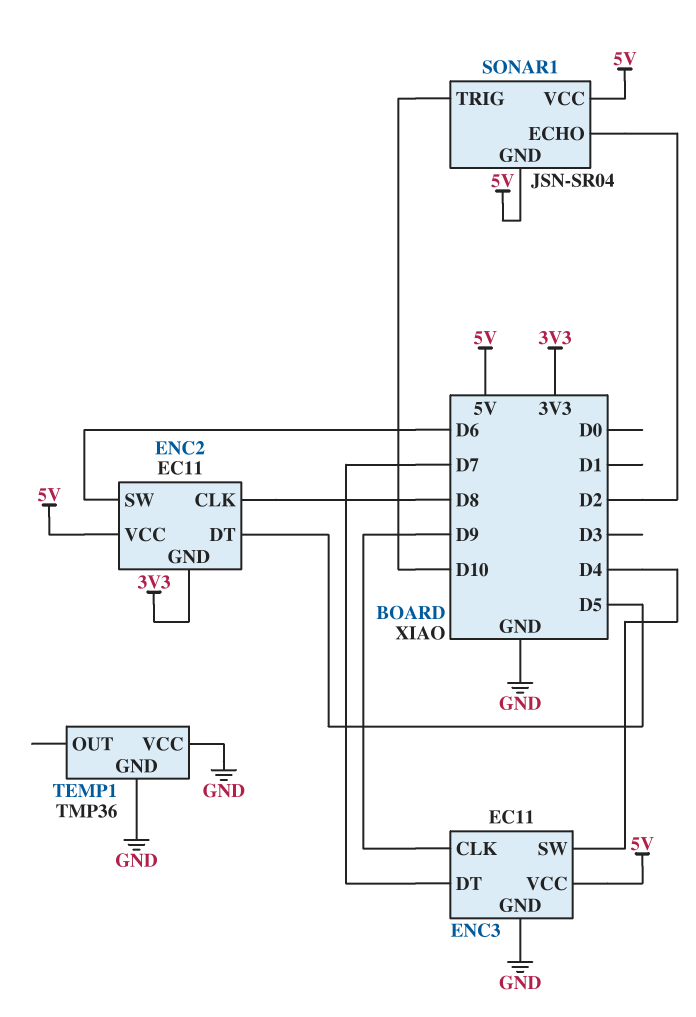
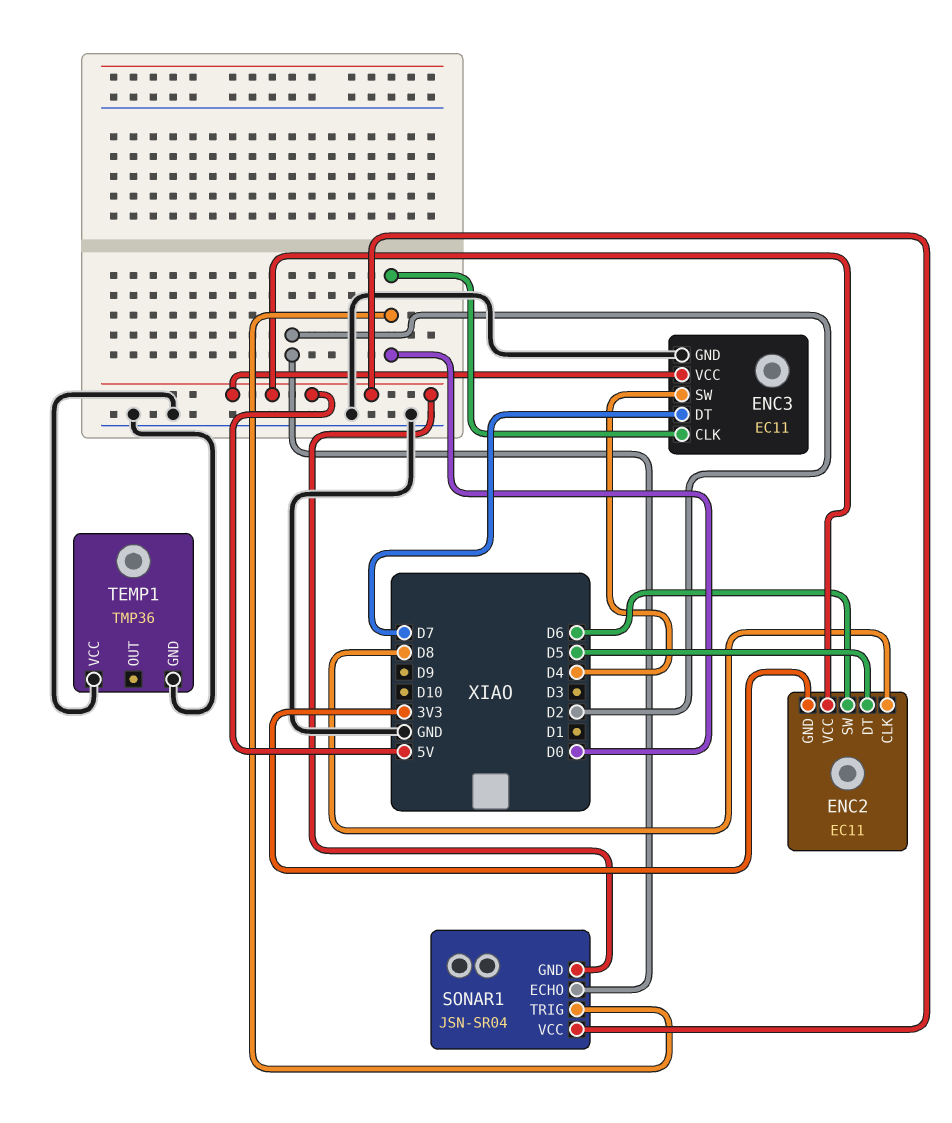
ENC3 pin CLK: D9 -> D0
SONAR1 pin TRIG: D10 -> D0

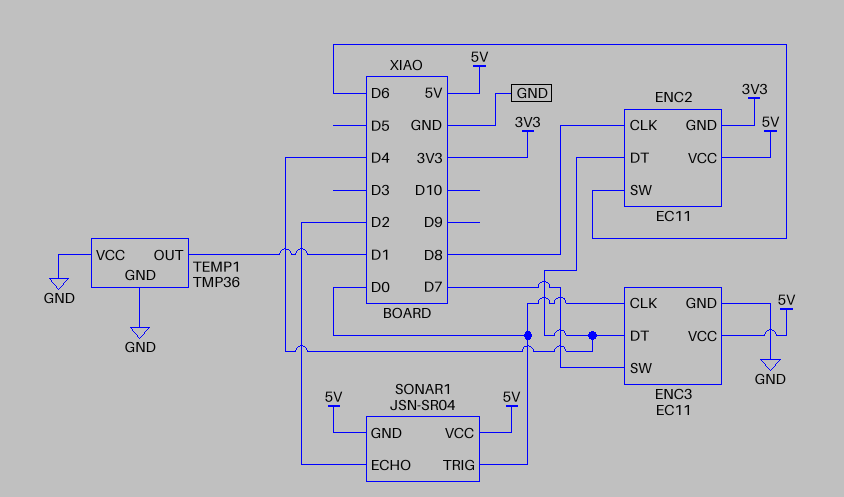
ENC2 pin DT: D5 -> D4
ENC3 pin DT: D7 -> D4
ENC3 pin SW: D4 -> D7
TEMP1 pin OUT: none -> D1

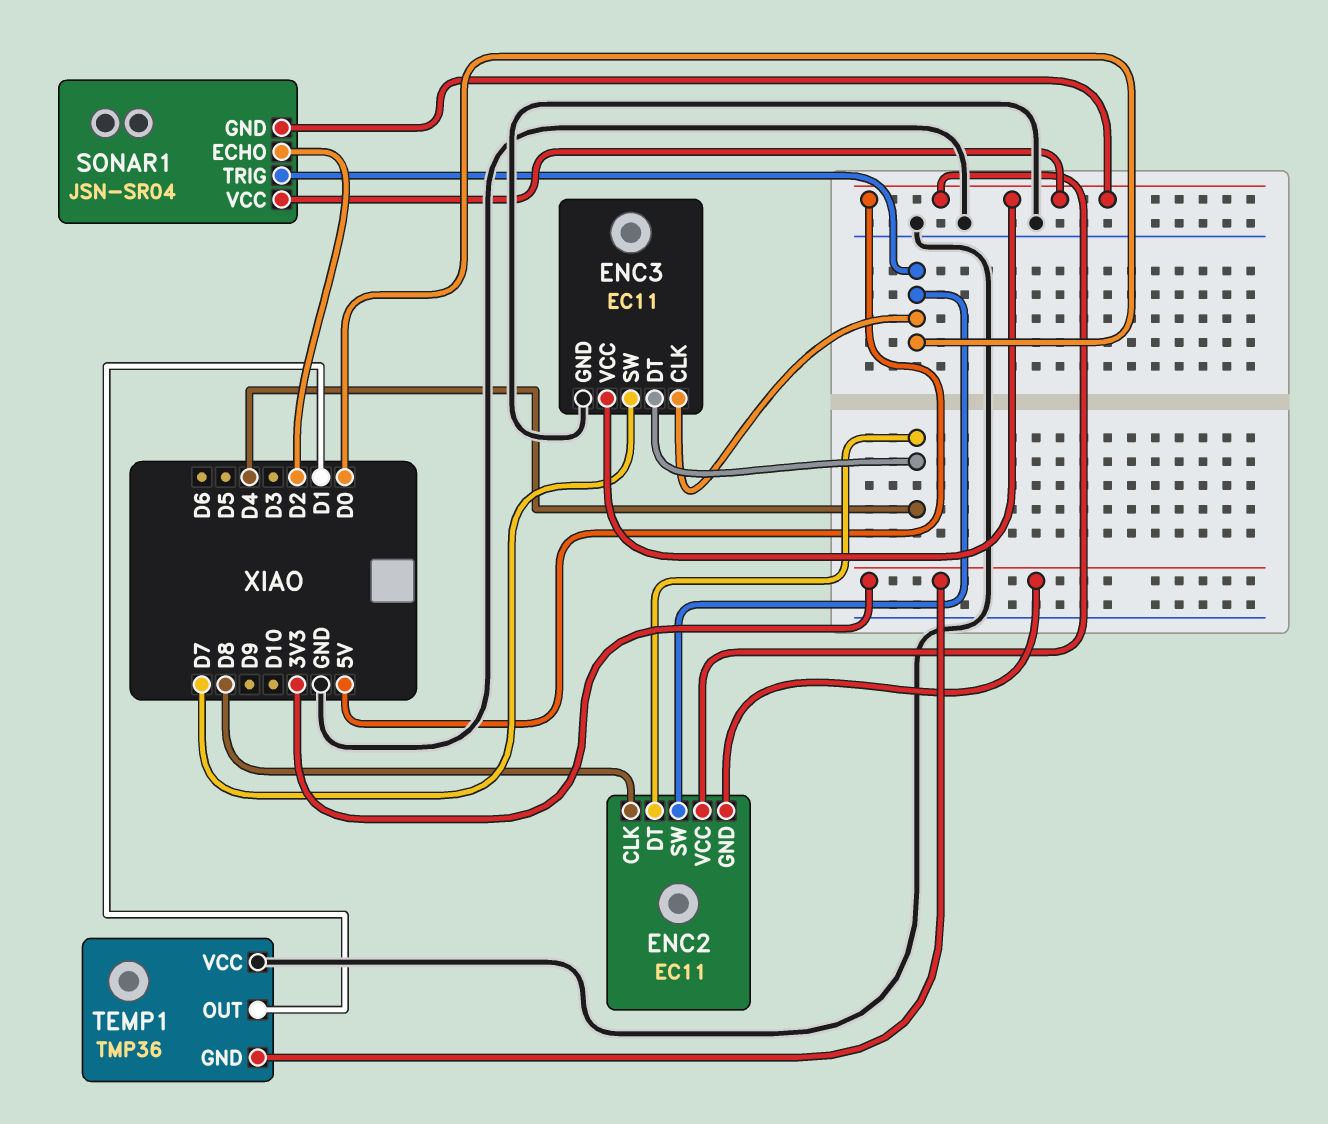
ENC2 pin SW: D6 -> D0
TEMP1 pin GND: GND -> 3V3

